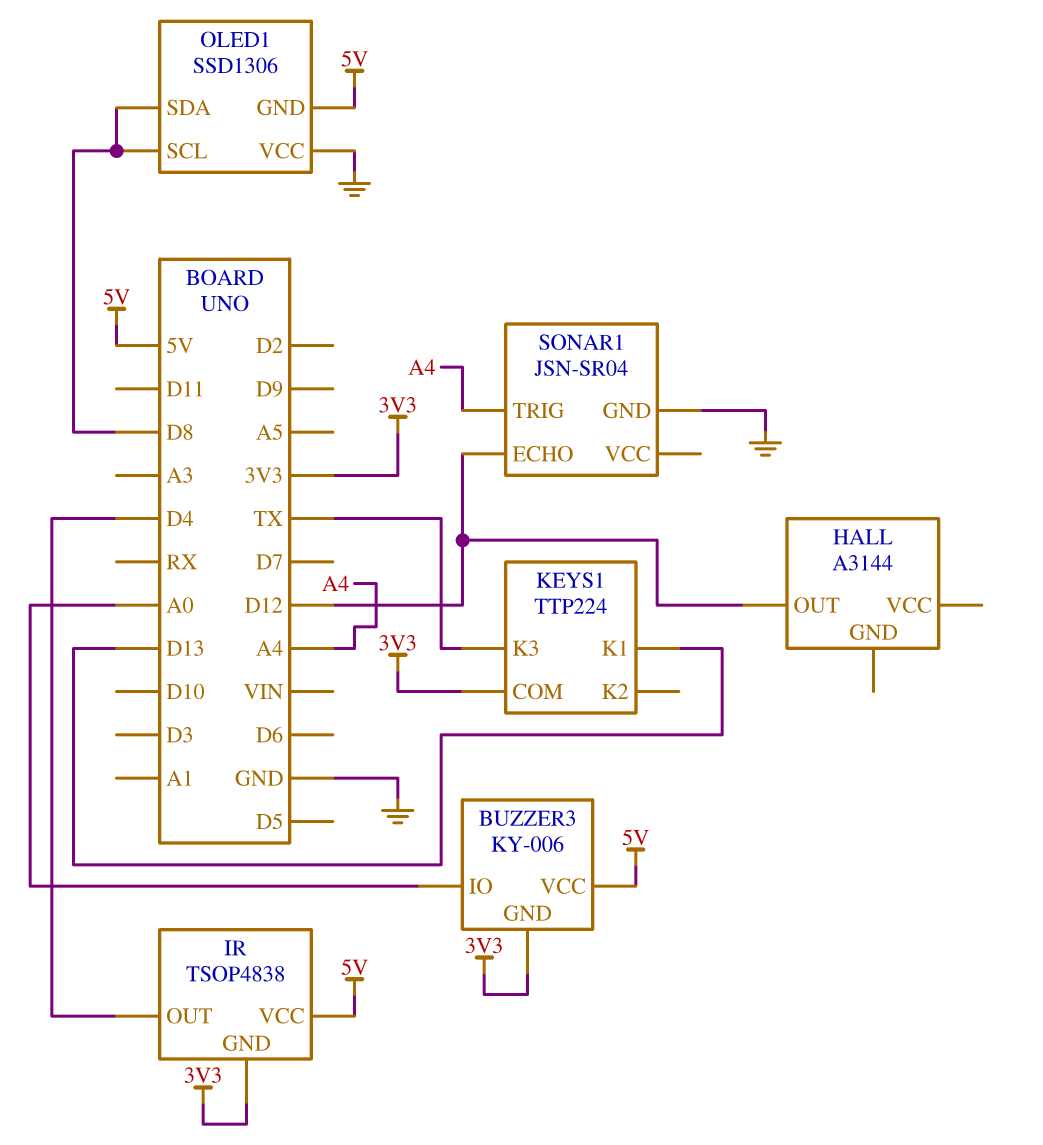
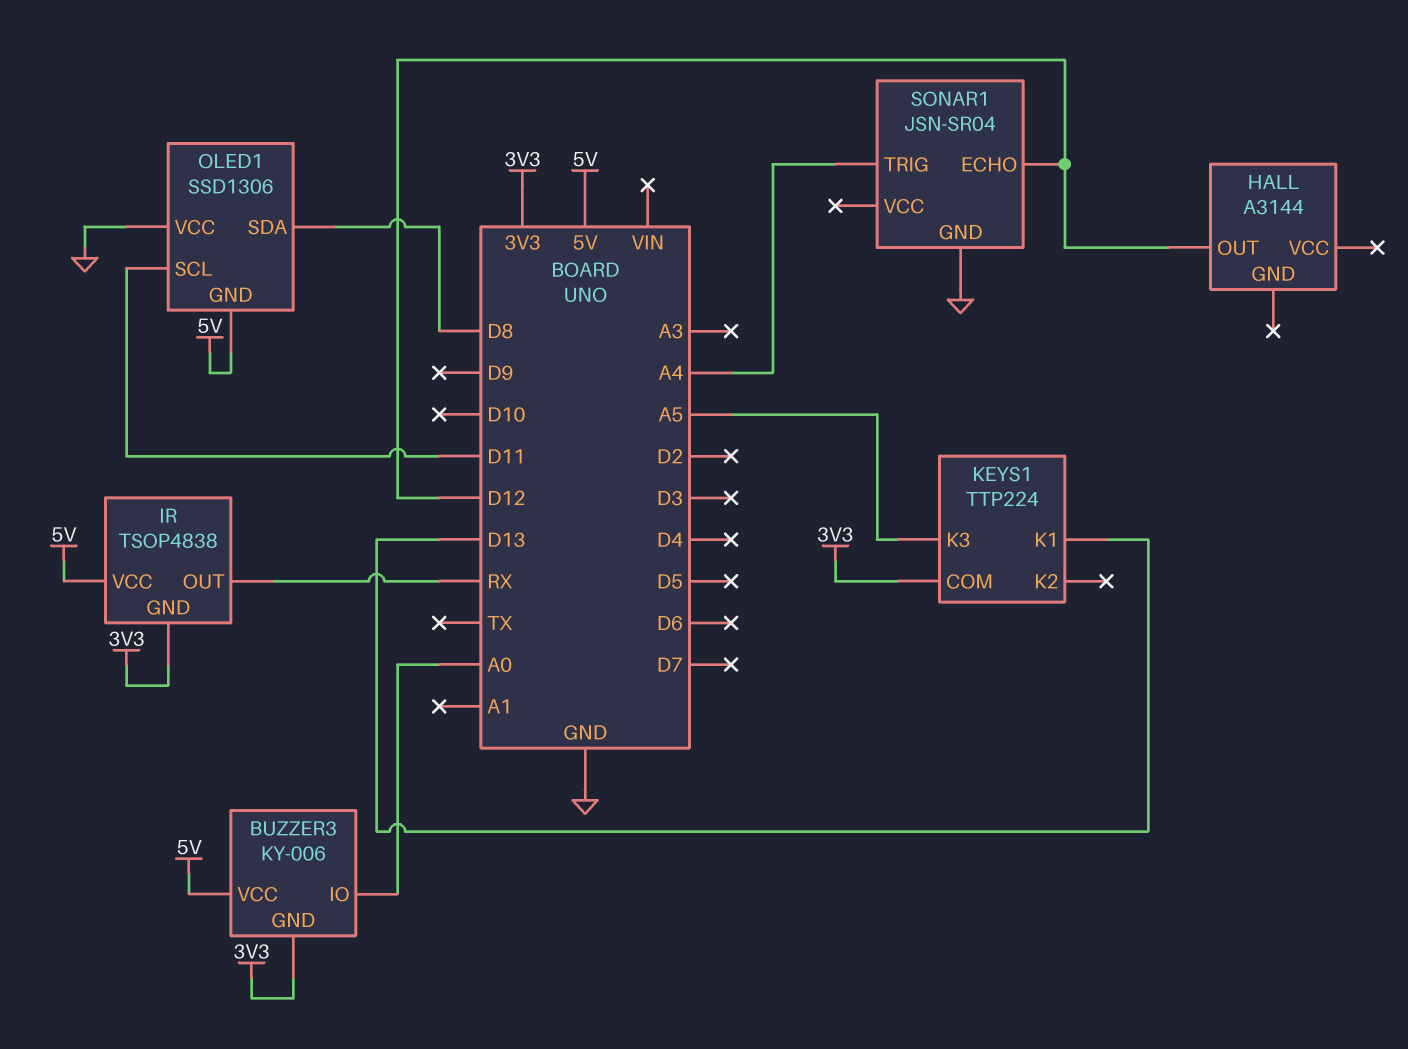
IR pin OUT: D4 -> RX
KEYS1 pin K3: TX -> A5
OLED1 pin SCL: D8 -> D11

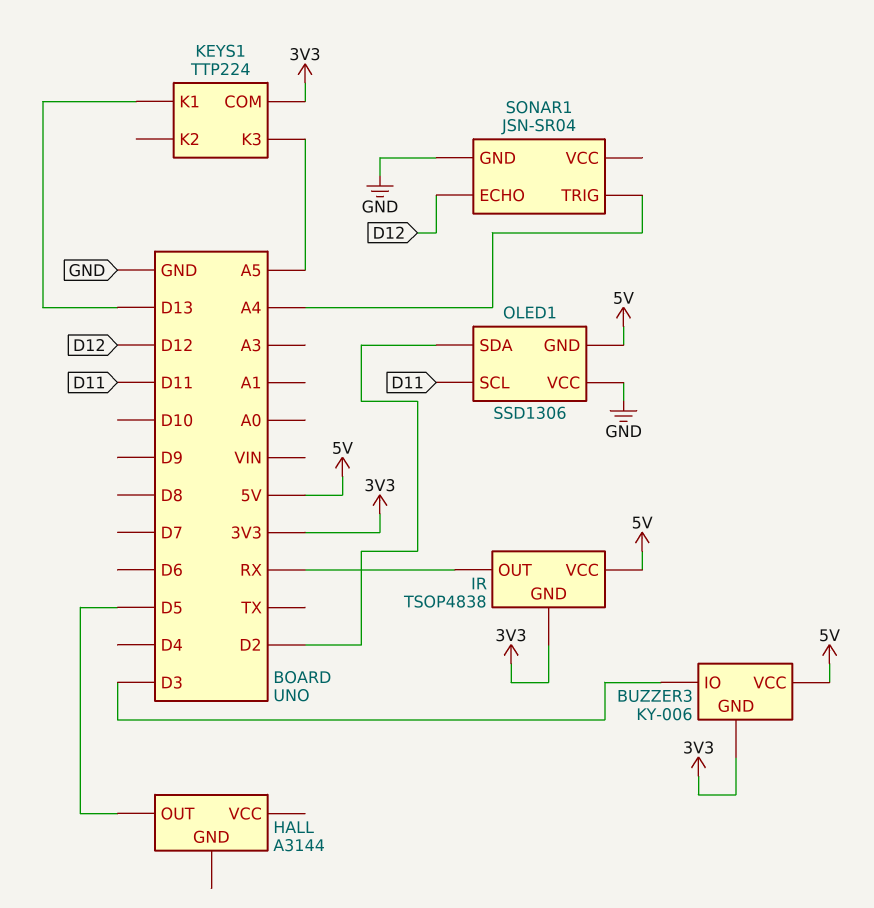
BUZZER3 pin IO: A0 -> D3
HALL pin OUT: D12 -> D5
OLED1 pin SDA: D8 -> D2

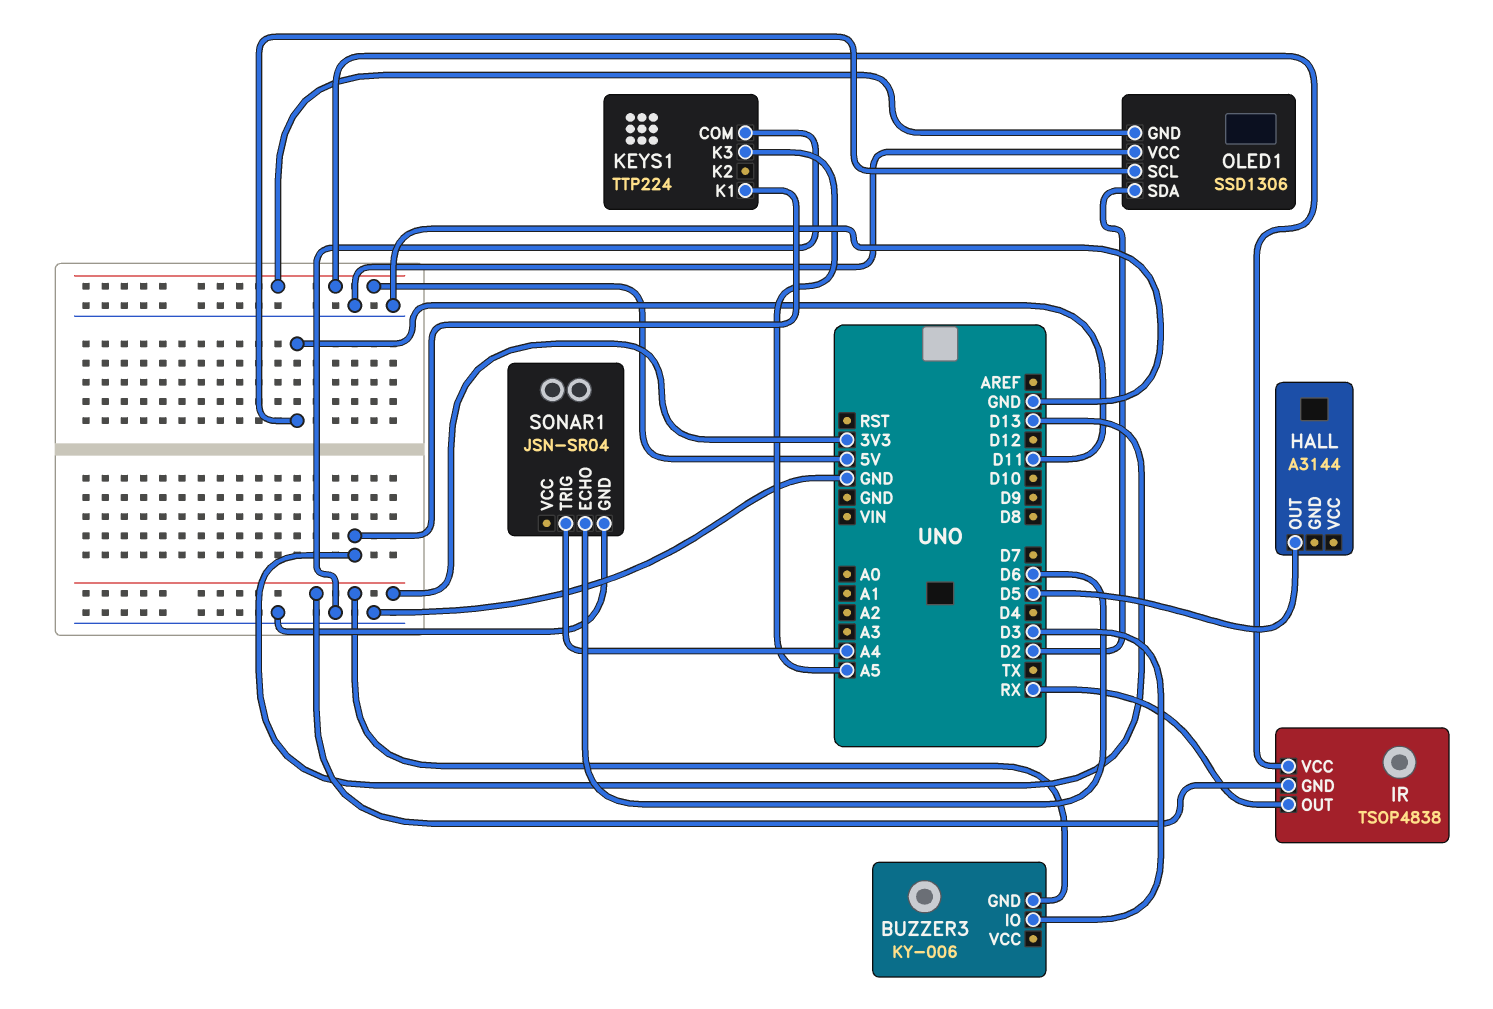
BUZZER3 pin VCC: 5V -> none
KEYS1 pin COM: 3V3 -> GND
SONAR1 pin ECHO: D12 -> D6

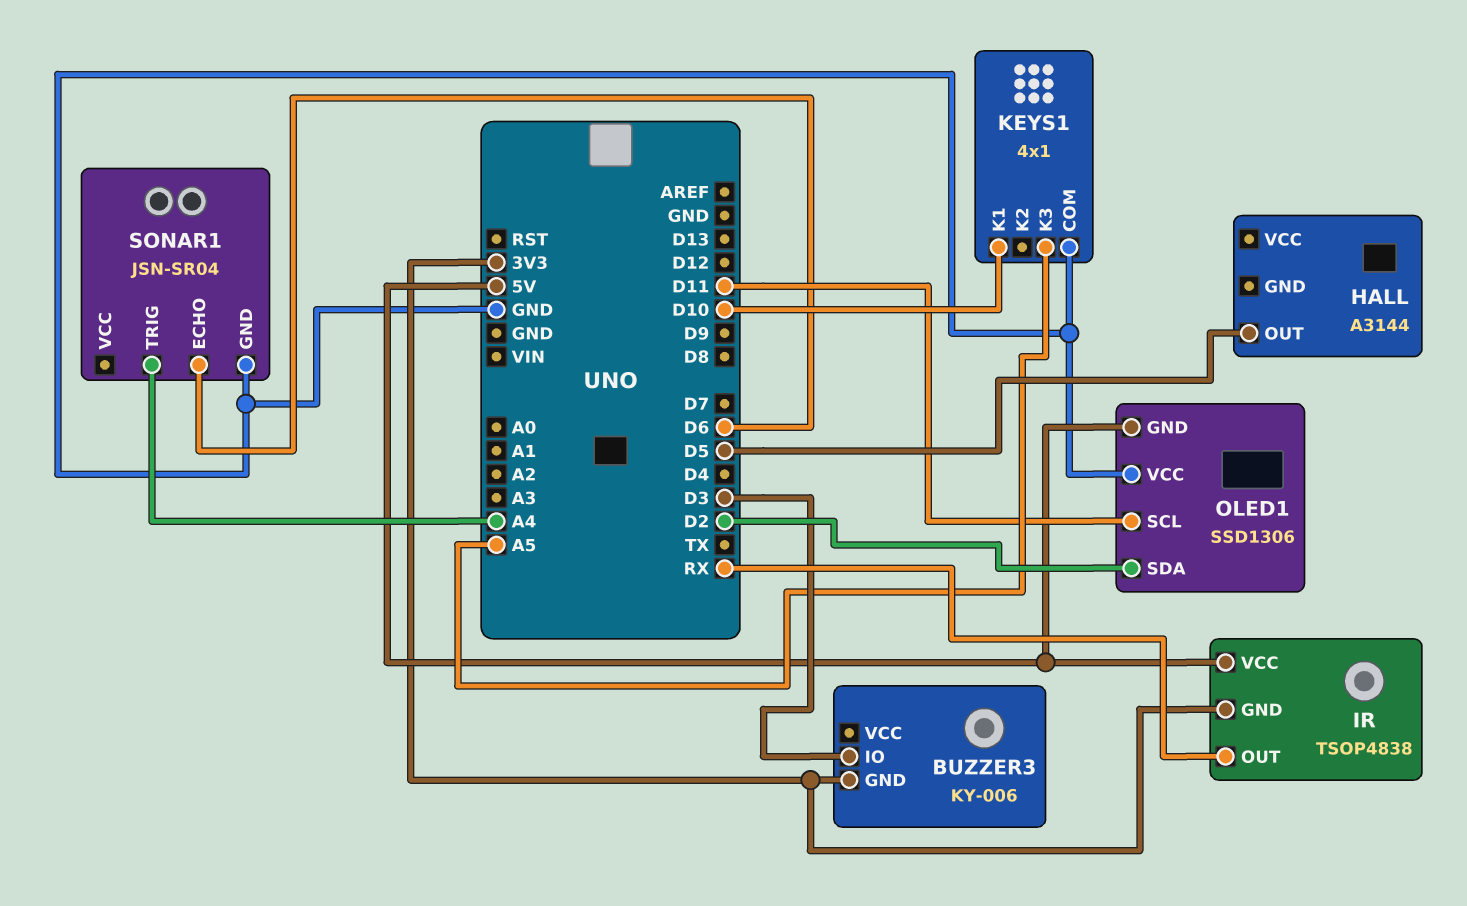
KEYS1: TTP224 -> 4x1
KEYS1 pin K1: D13 -> D10

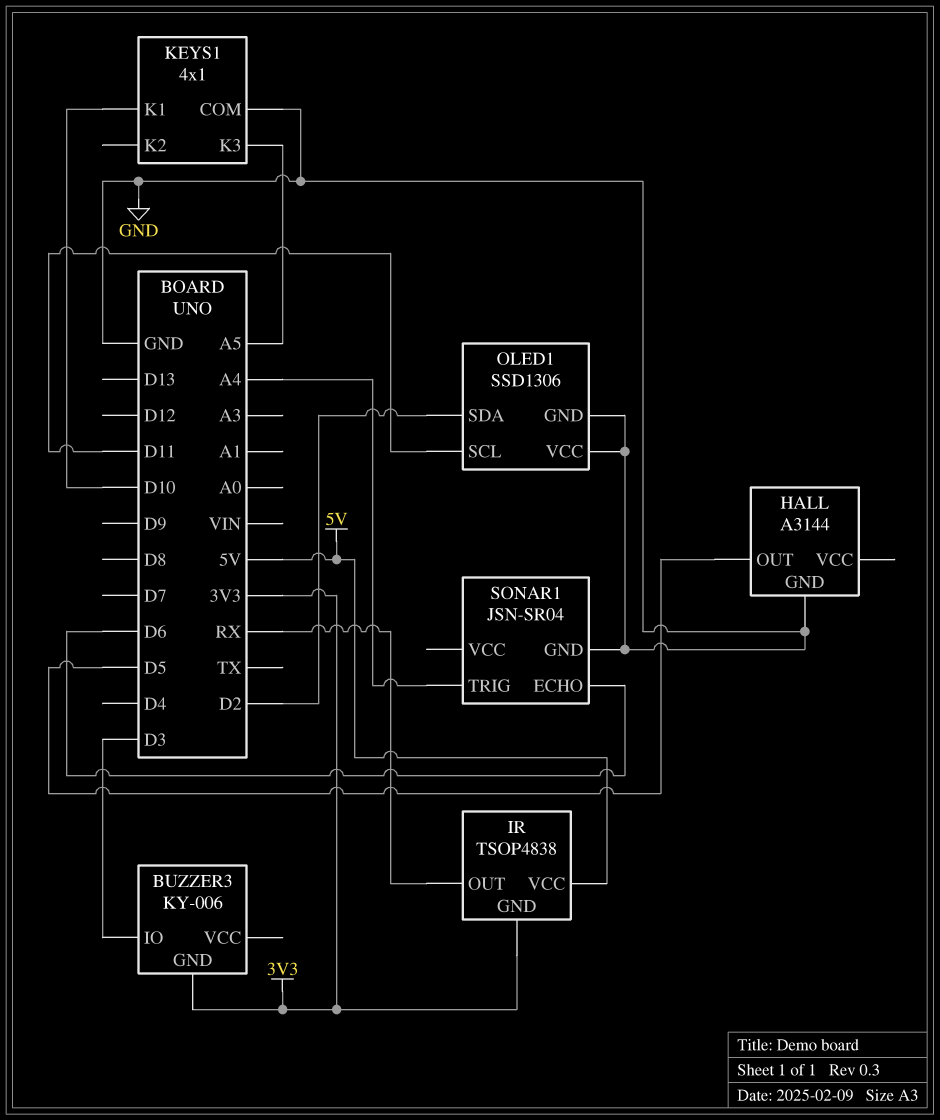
HALL pin GND: none -> GND
OLED1 pin GND: 5V -> GND

